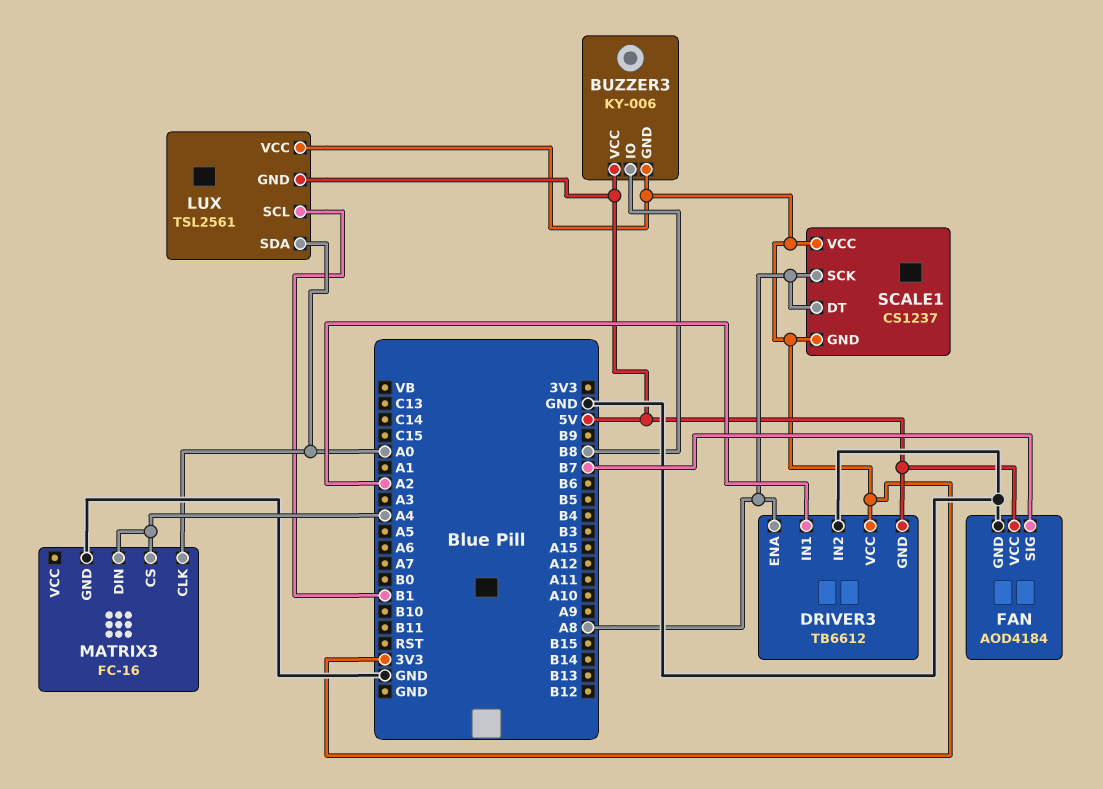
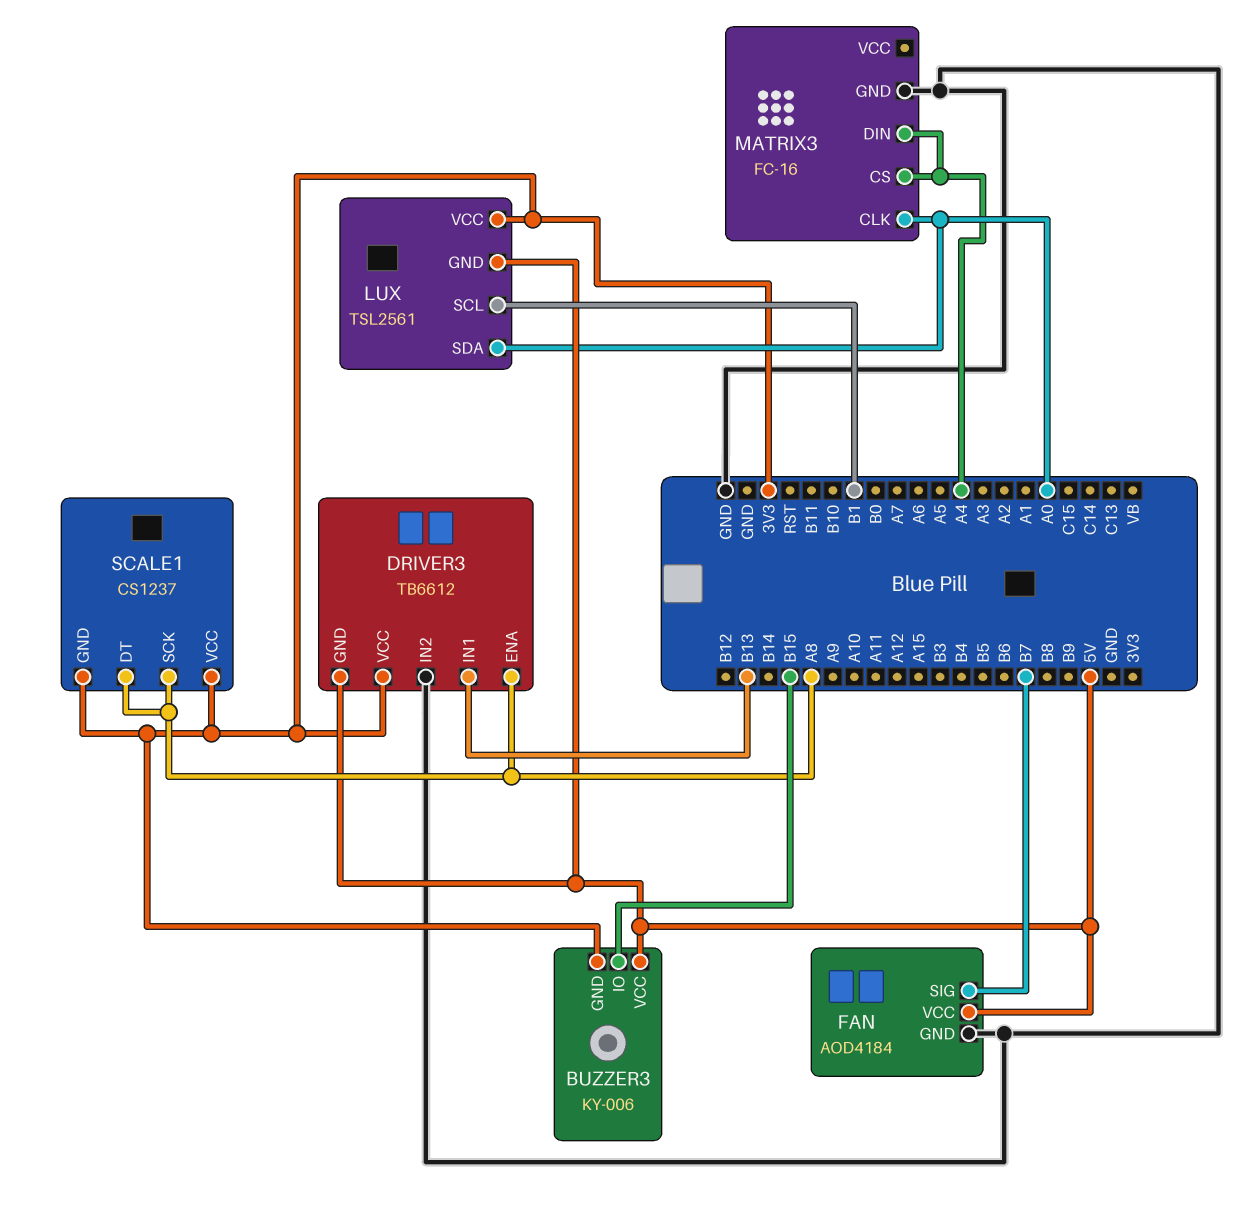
BUZZER3 pin IO: B8 -> B15
DRIVER3 pin IN1: A2 -> B13

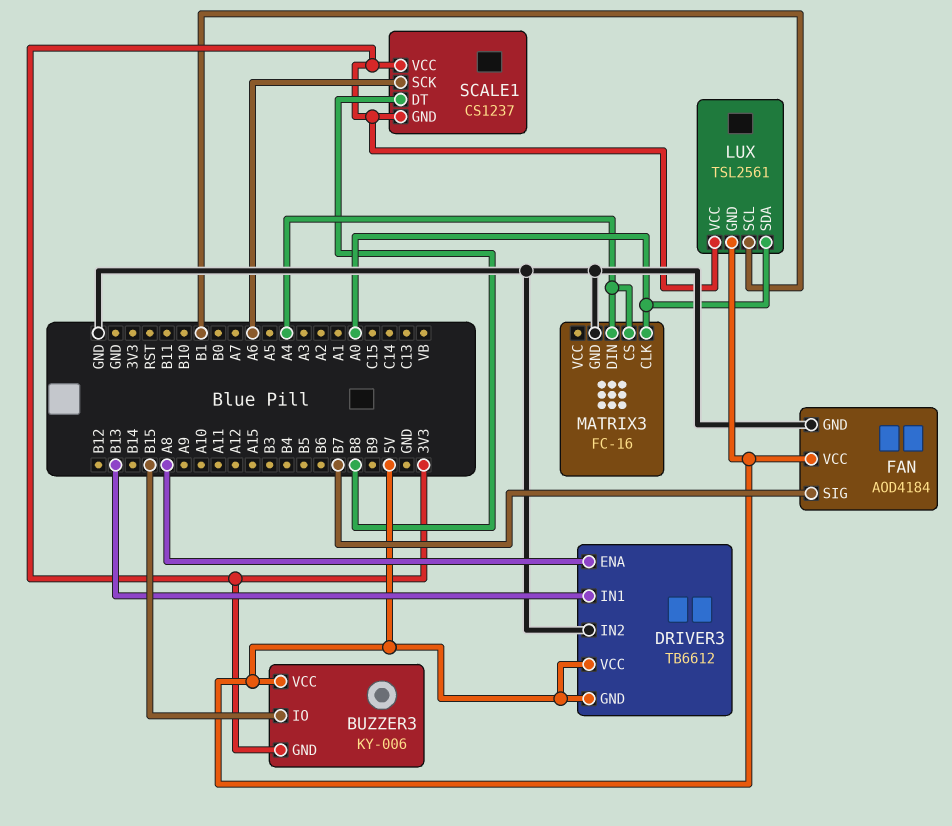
DRIVER3 pin VCC: 3V3 -> 5V
SCALE1 pin DT: A8 -> B8
SCALE1 pin SCK: A8 -> A6

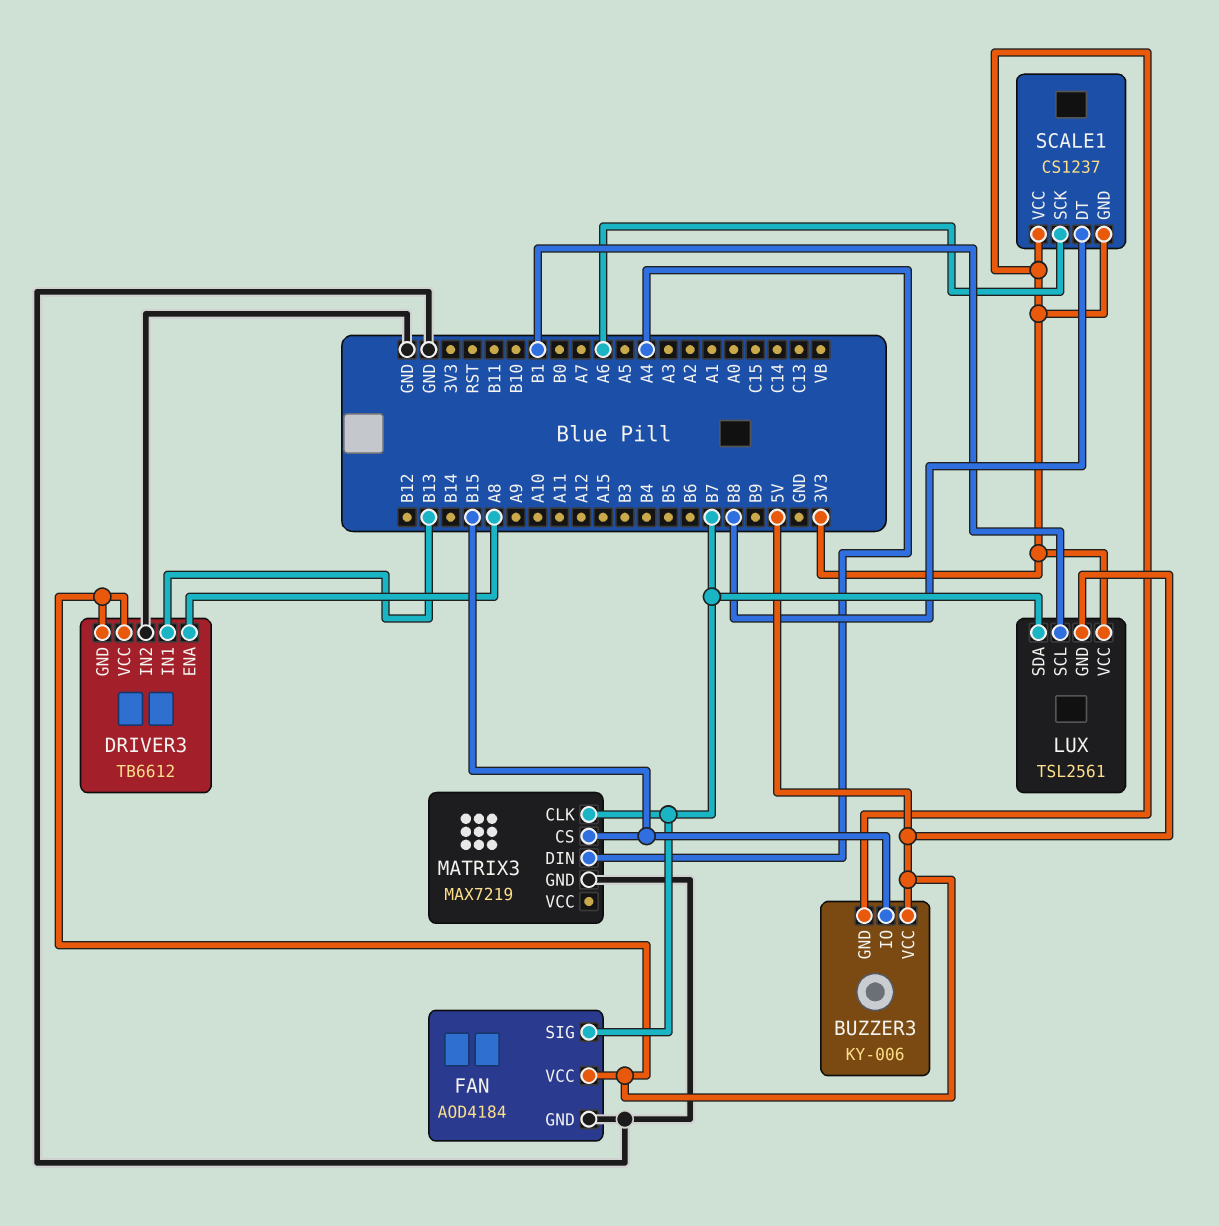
LUX pin SDA: A0 -> B7
MATRIX3: FC-16 -> MAX7219
MATRIX3 pin CLK: A0 -> B7
MATRIX3 pin CS: A4 -> B15

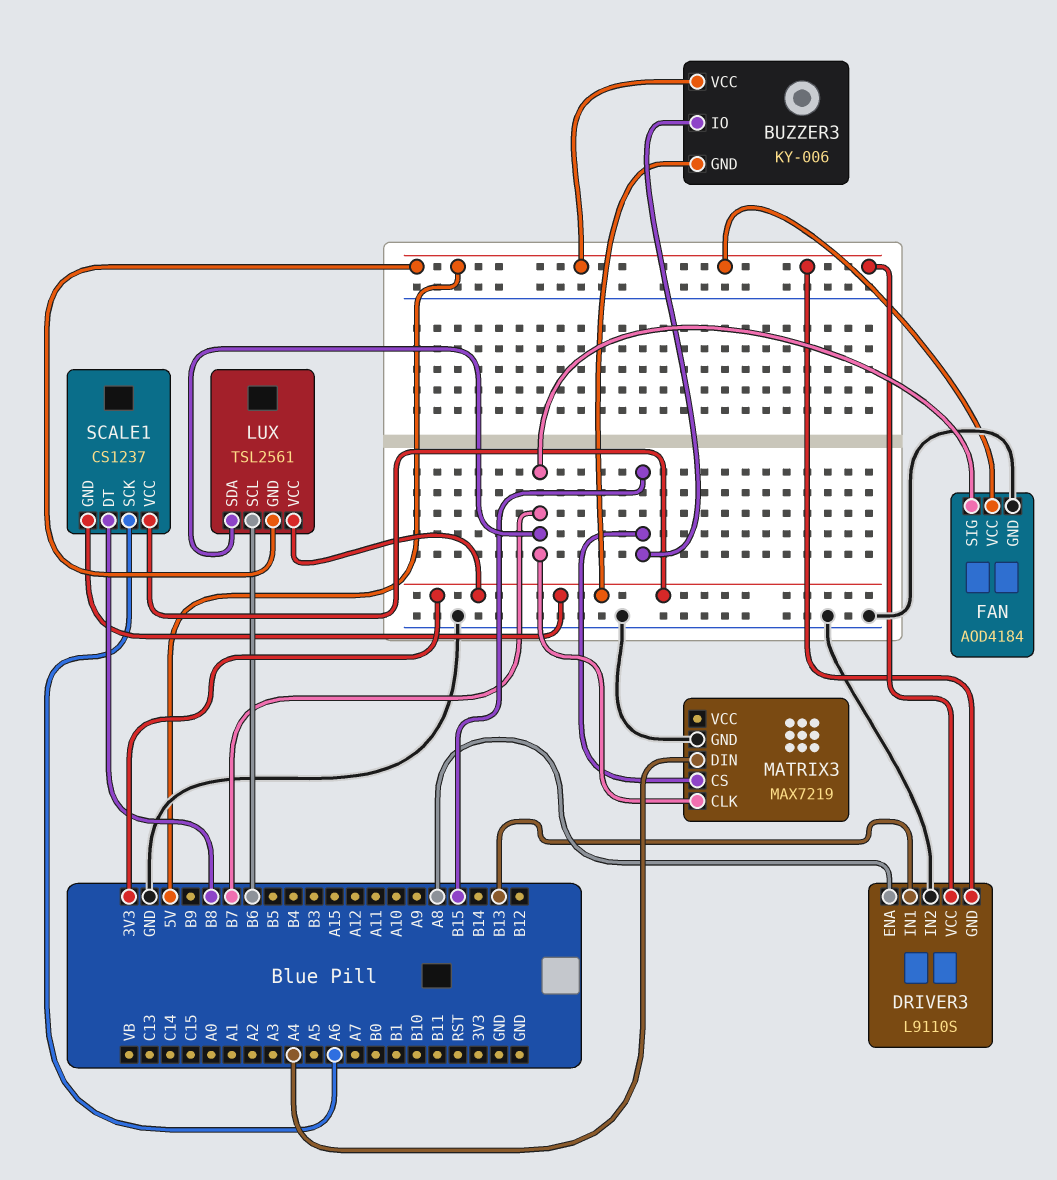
DRIVER3: TB6612 -> L9110S
LUX pin SCL: B1 -> B6

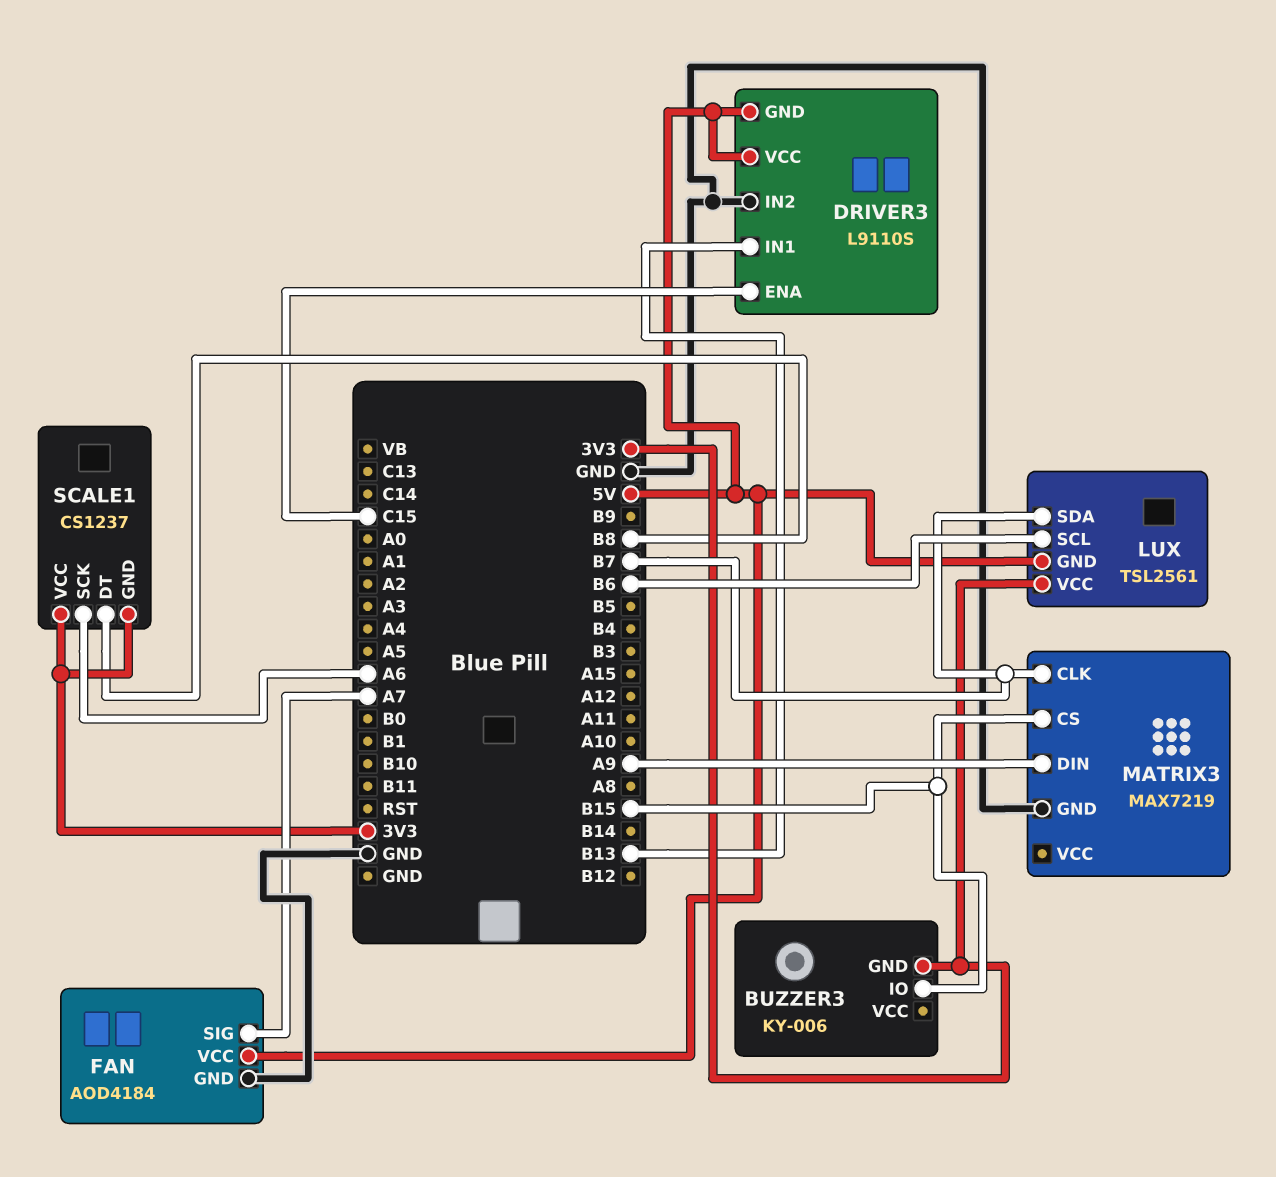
BUZZER3 pin VCC: 5V -> none
DRIVER3 pin ENA: A8 -> C15
FAN pin SIG: B7 -> A7
MATRIX3 pin DIN: A4 -> A9

